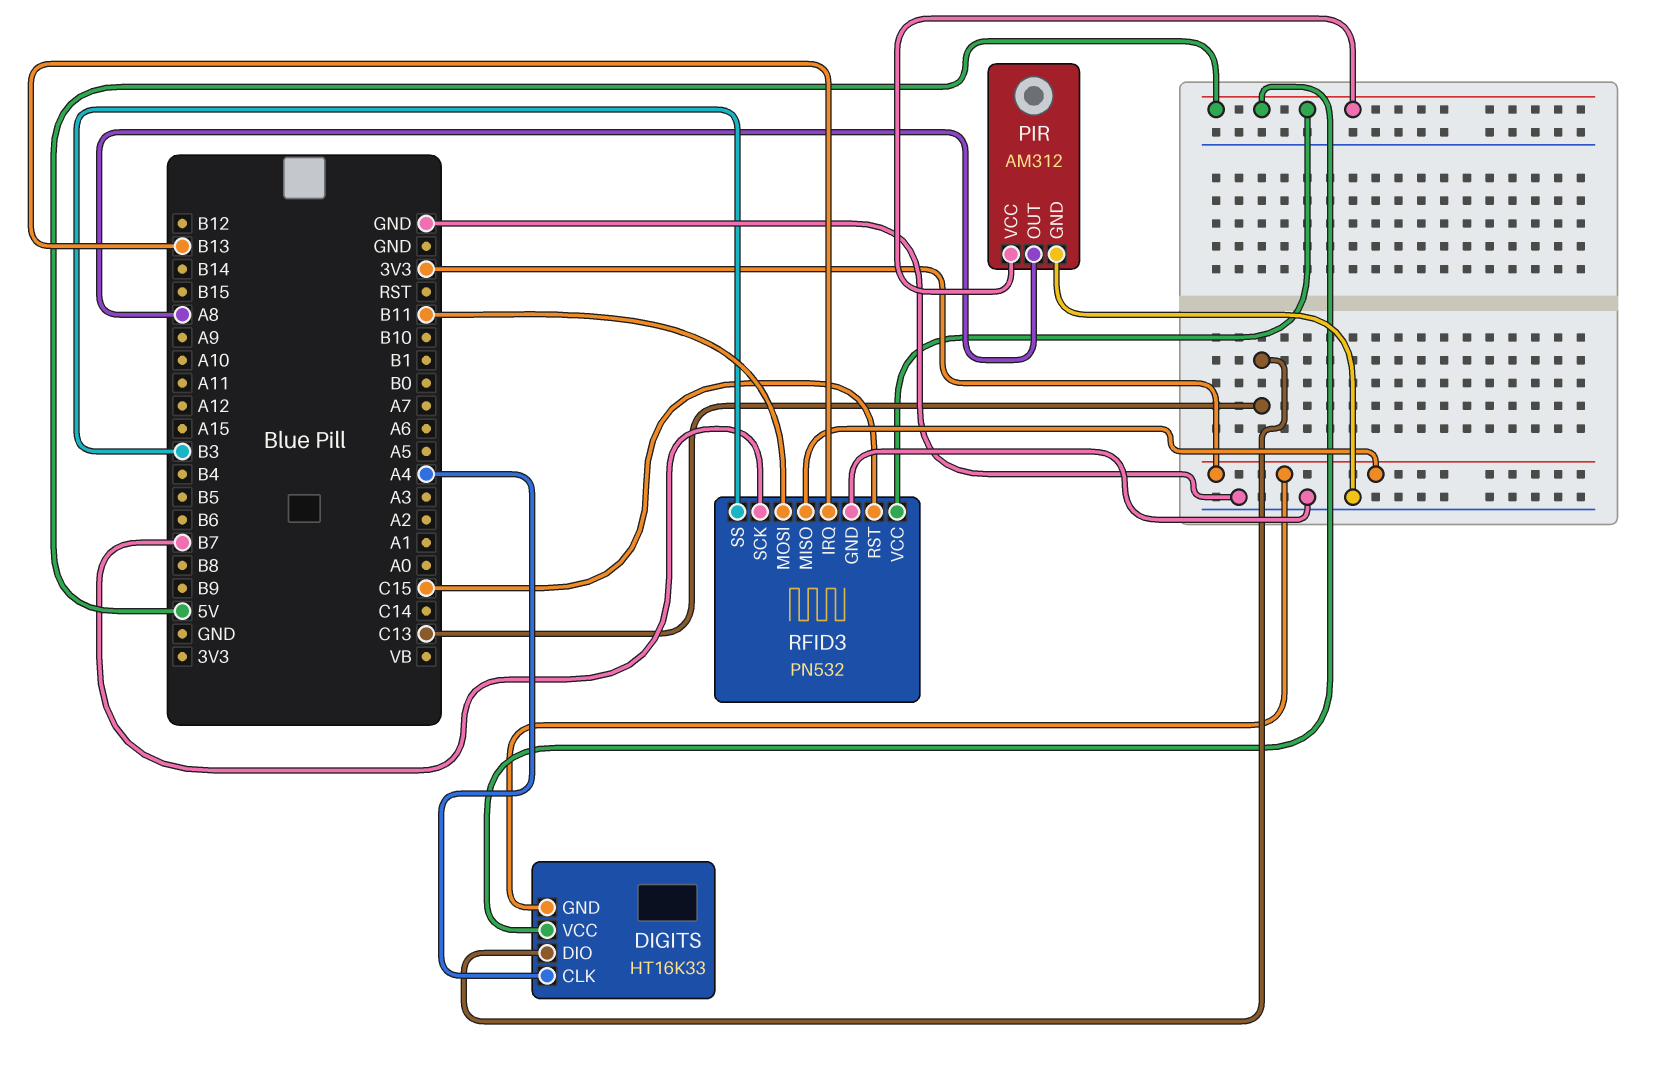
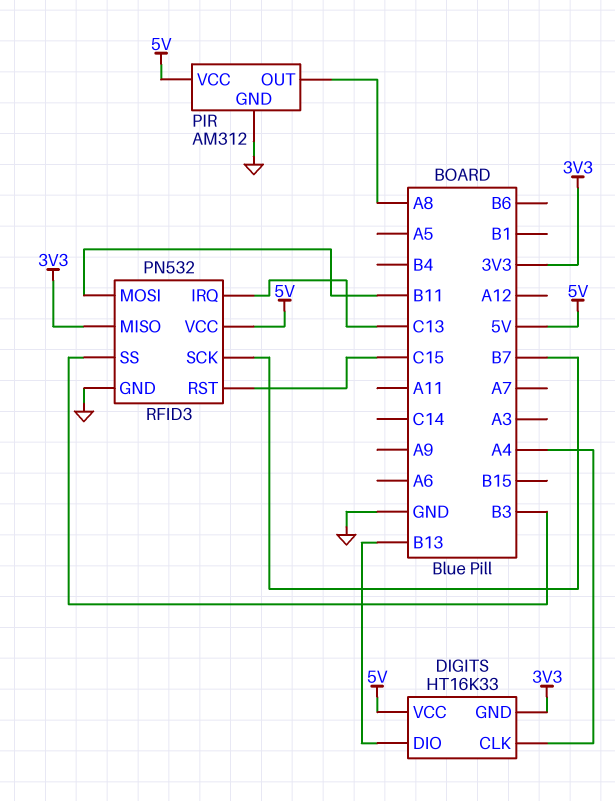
DIGITS pin DIO: C13 -> B13
RFID3 pin IRQ: B13 -> C13

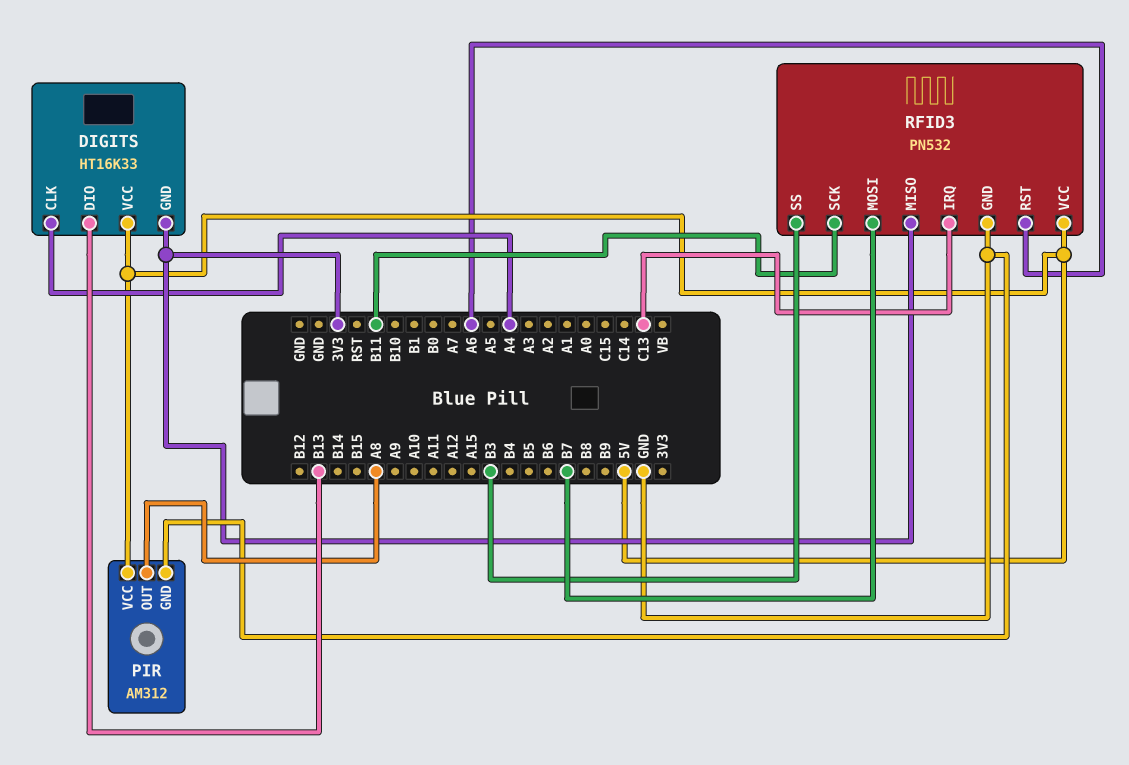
RFID3 pin MOSI: B11 -> B7
RFID3 pin RST: C15 -> A6
RFID3 pin SCK: B7 -> B11

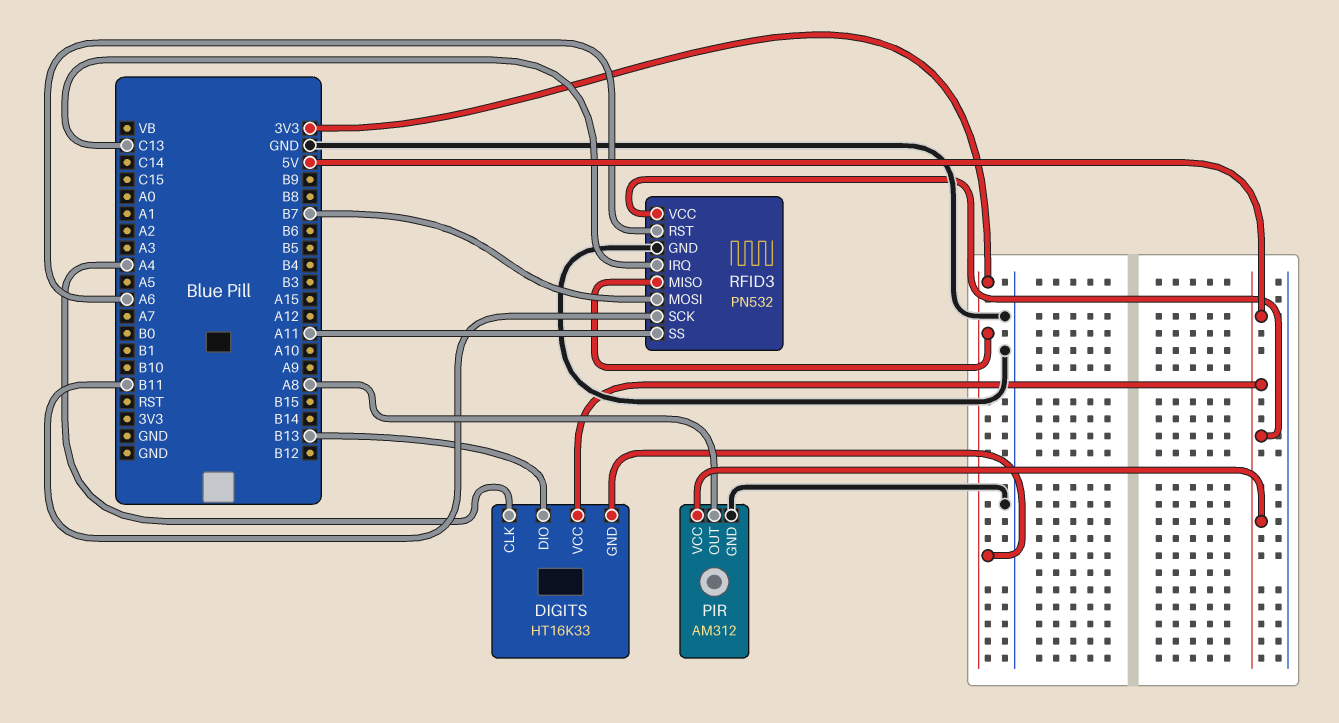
RFID3 pin SS: B3 -> A11

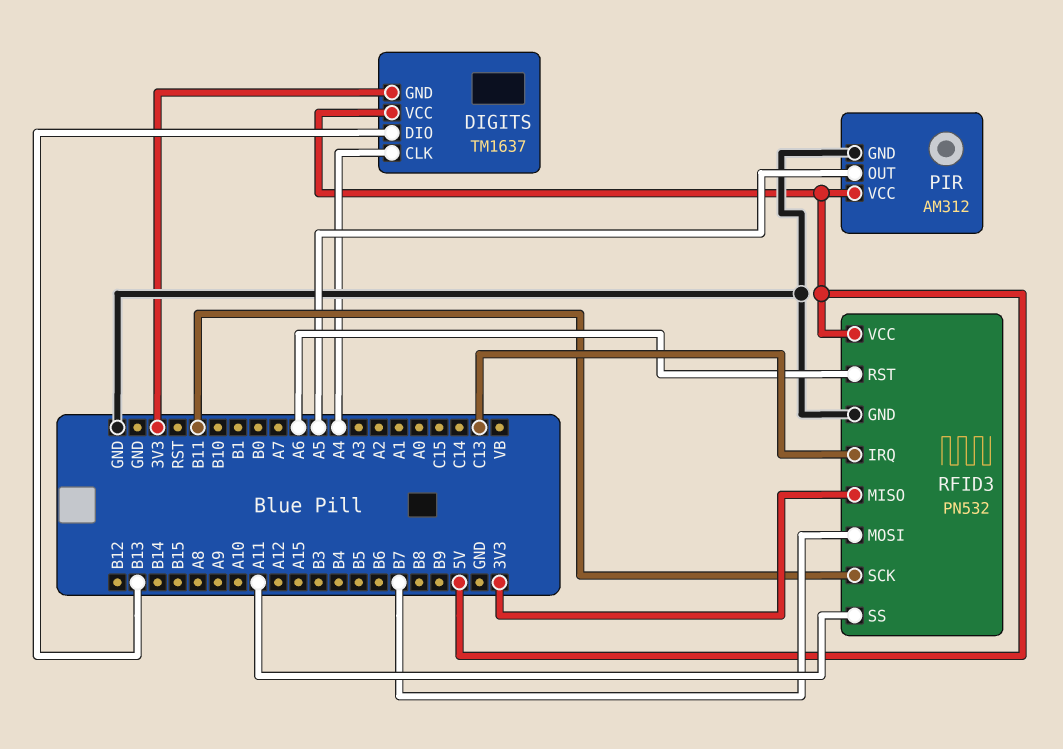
DIGITS: HT16K33 -> TM1637
PIR pin OUT: A8 -> A5

